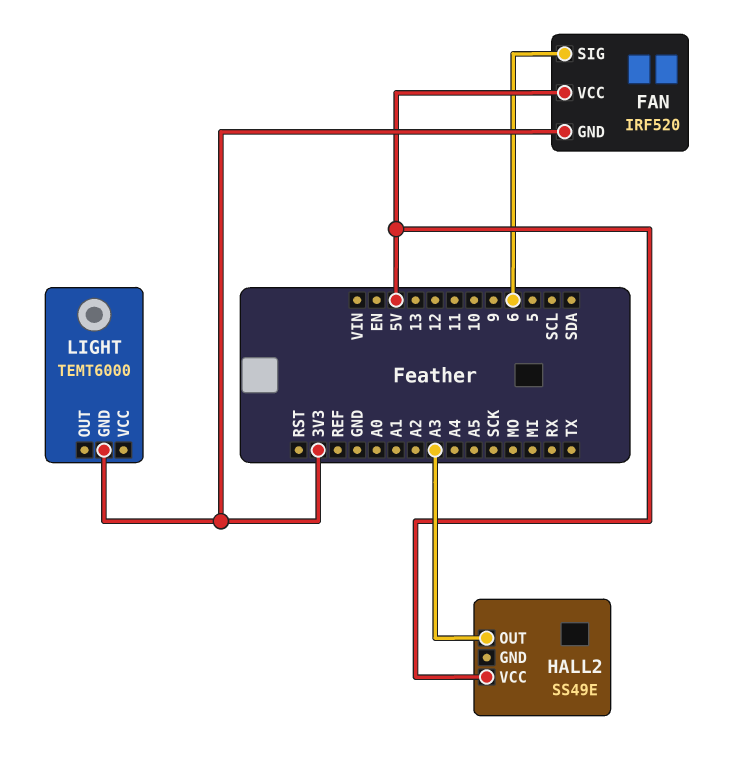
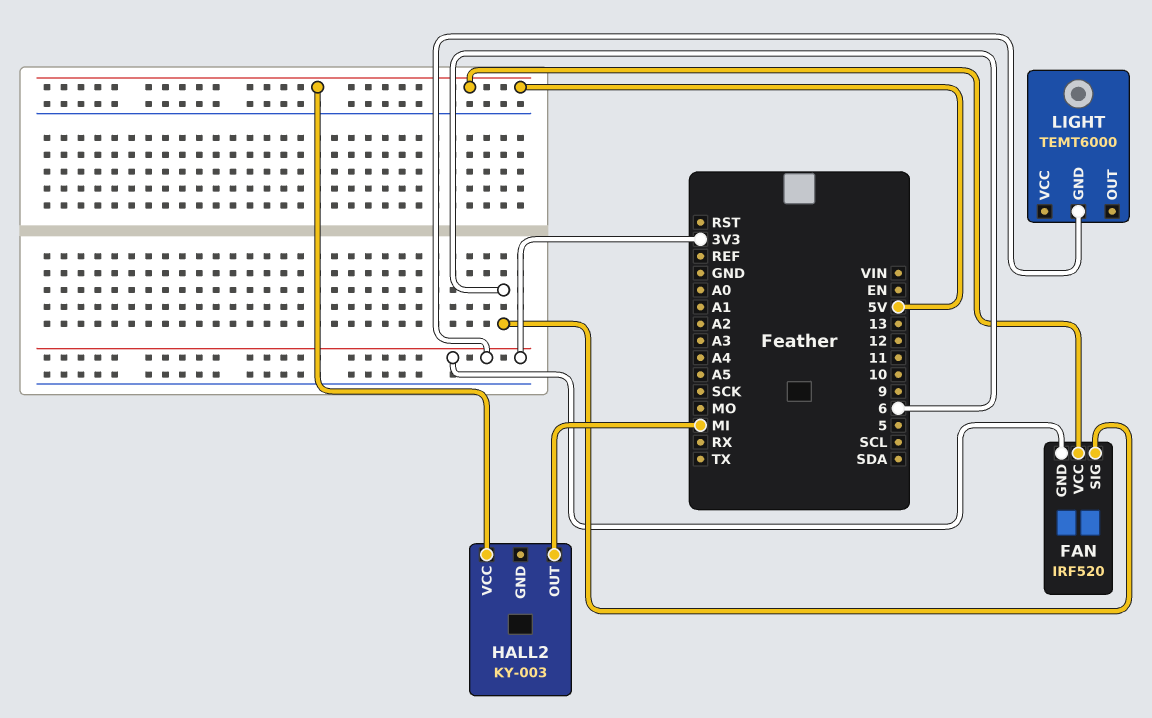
HALL2: SS49E -> KY-003
HALL2 pin OUT: A3 -> MI

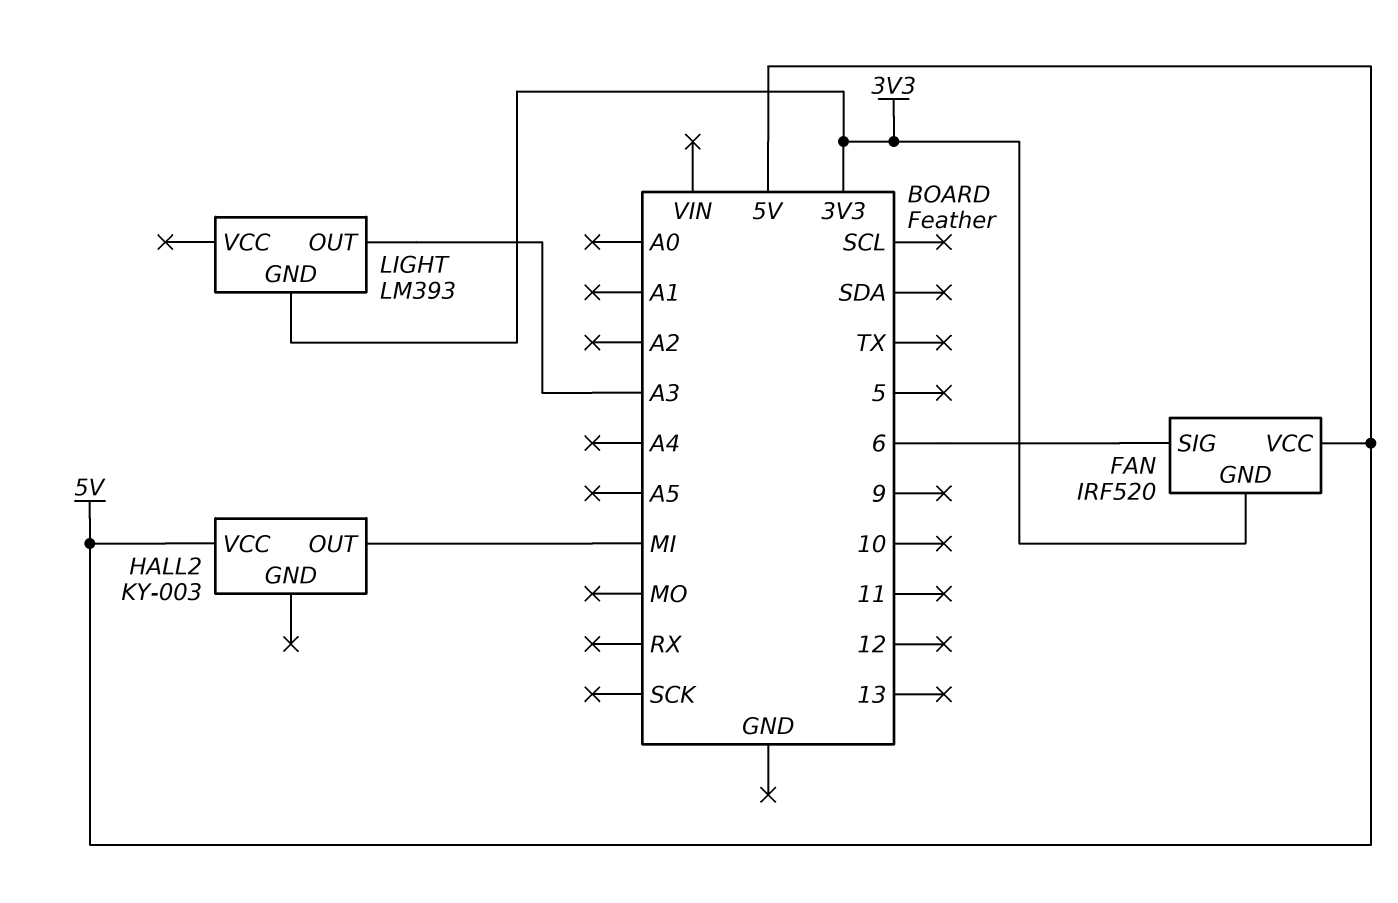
LIGHT: TEMT6000 -> LM393
LIGHT pin OUT: none -> A3

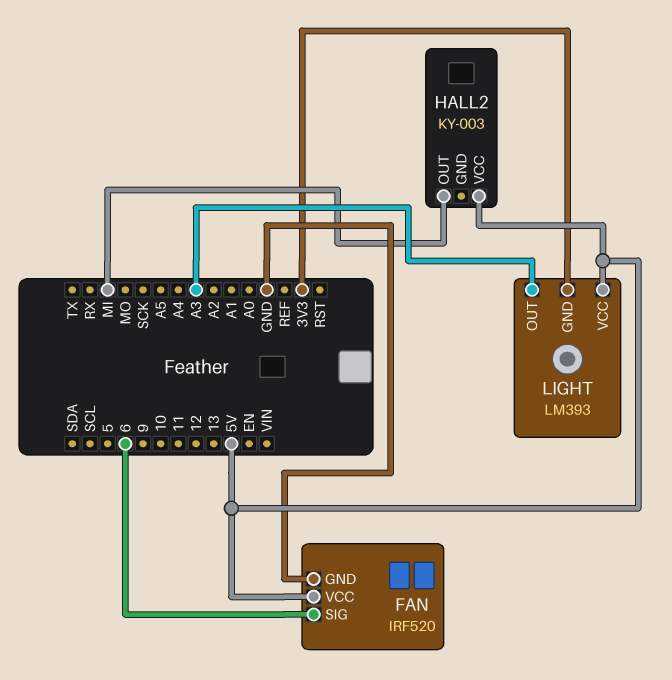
FAN pin GND: 3V3 -> GND
LIGHT pin VCC: none -> 5V

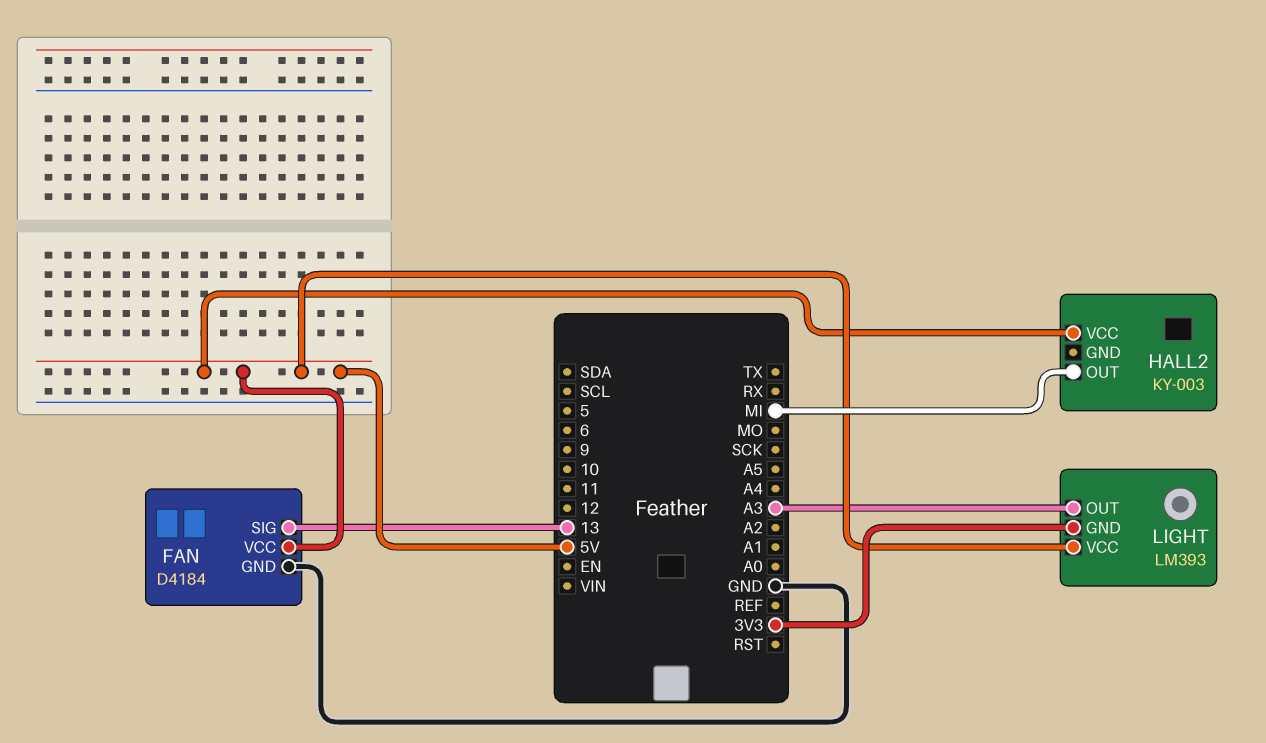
FAN: IRF520 -> D4184
FAN pin SIG: 6 -> 13

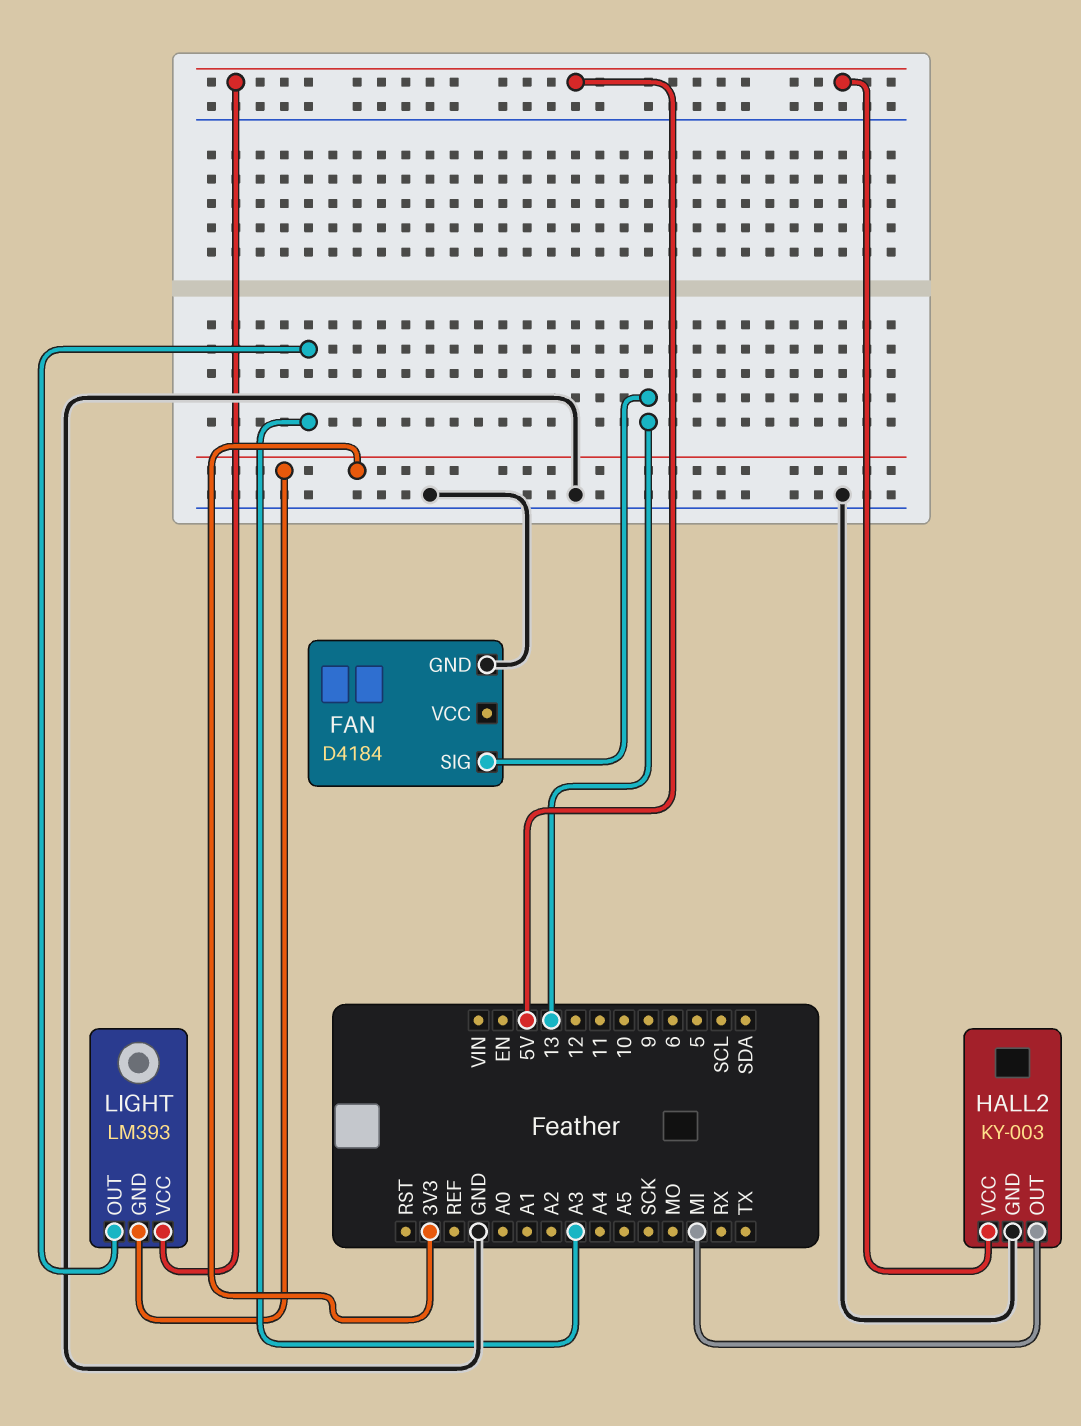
FAN pin VCC: 5V -> none
HALL2 pin GND: none -> GND

